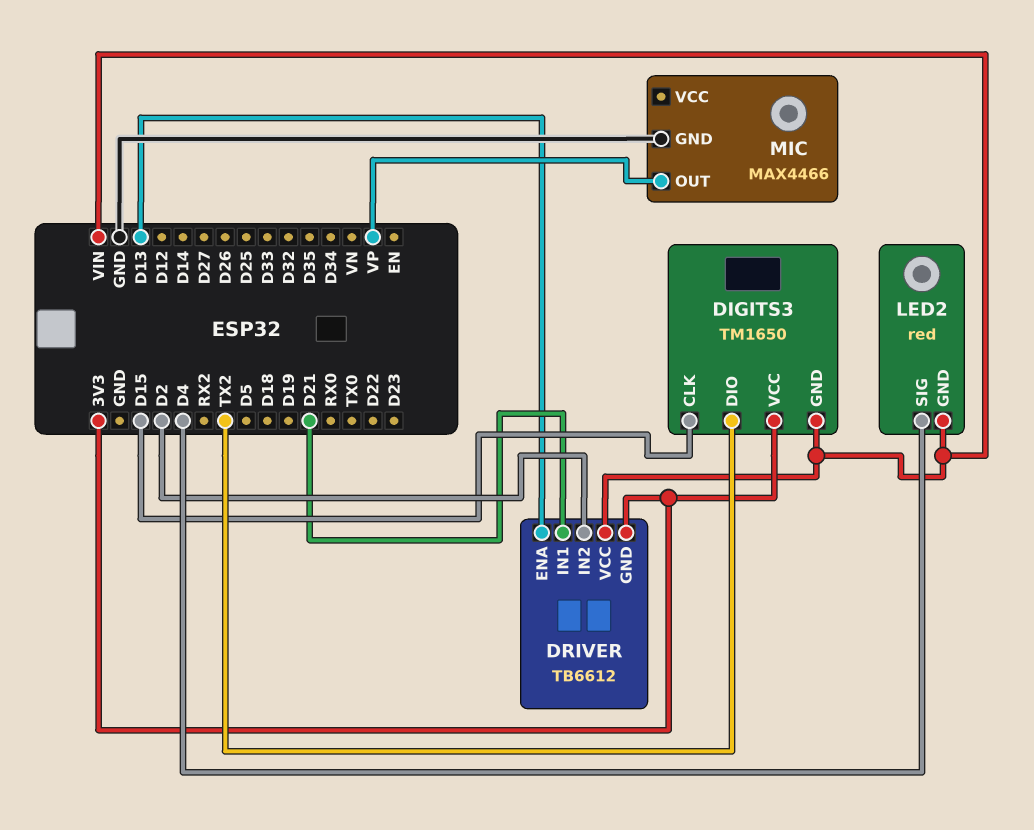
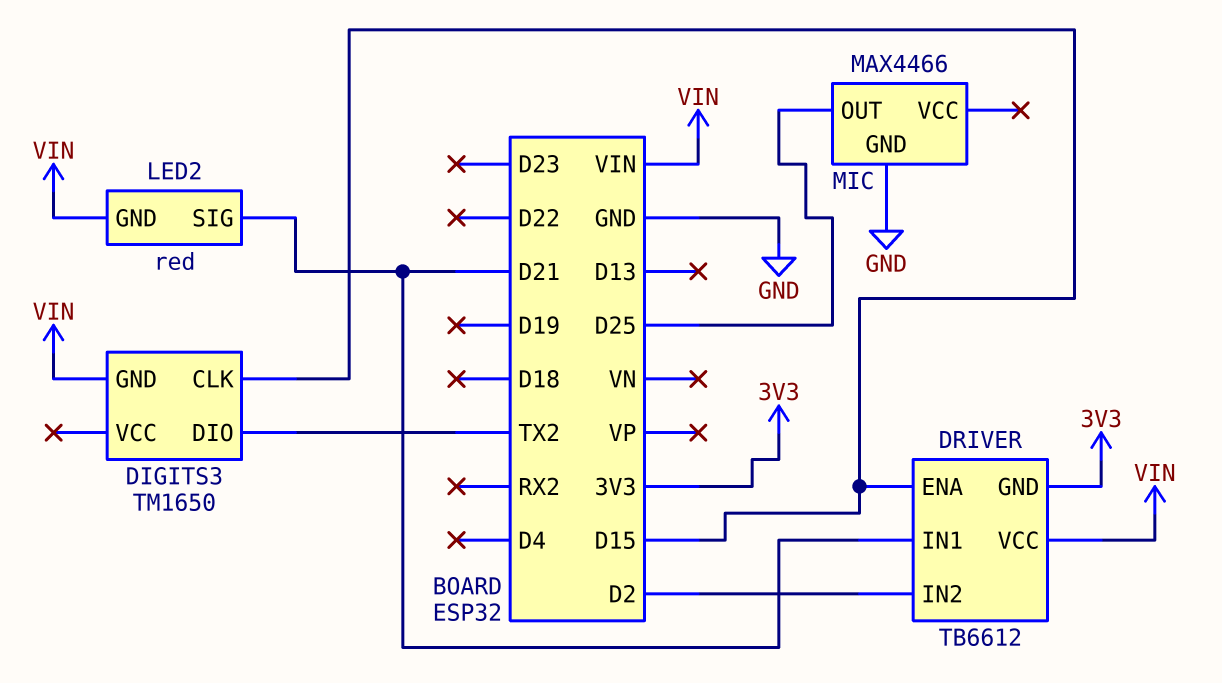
DIGITS3 pin VCC: 3V3 -> none
DRIVER pin ENA: D13 -> D15
LED2 pin SIG: D4 -> D21
MIC pin OUT: VP -> D25

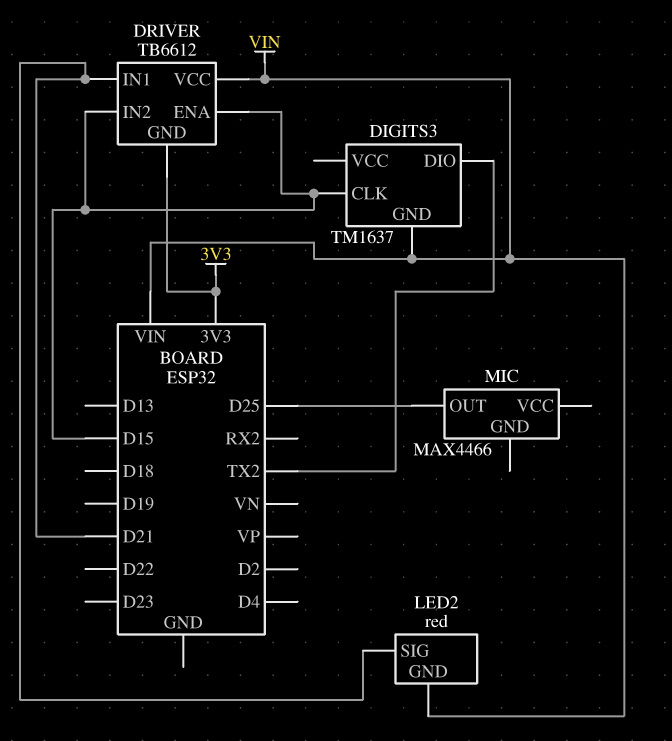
DIGITS3: TM1650 -> TM1637
DRIVER pin IN2: D2 -> D15
MIC pin GND: GND -> none

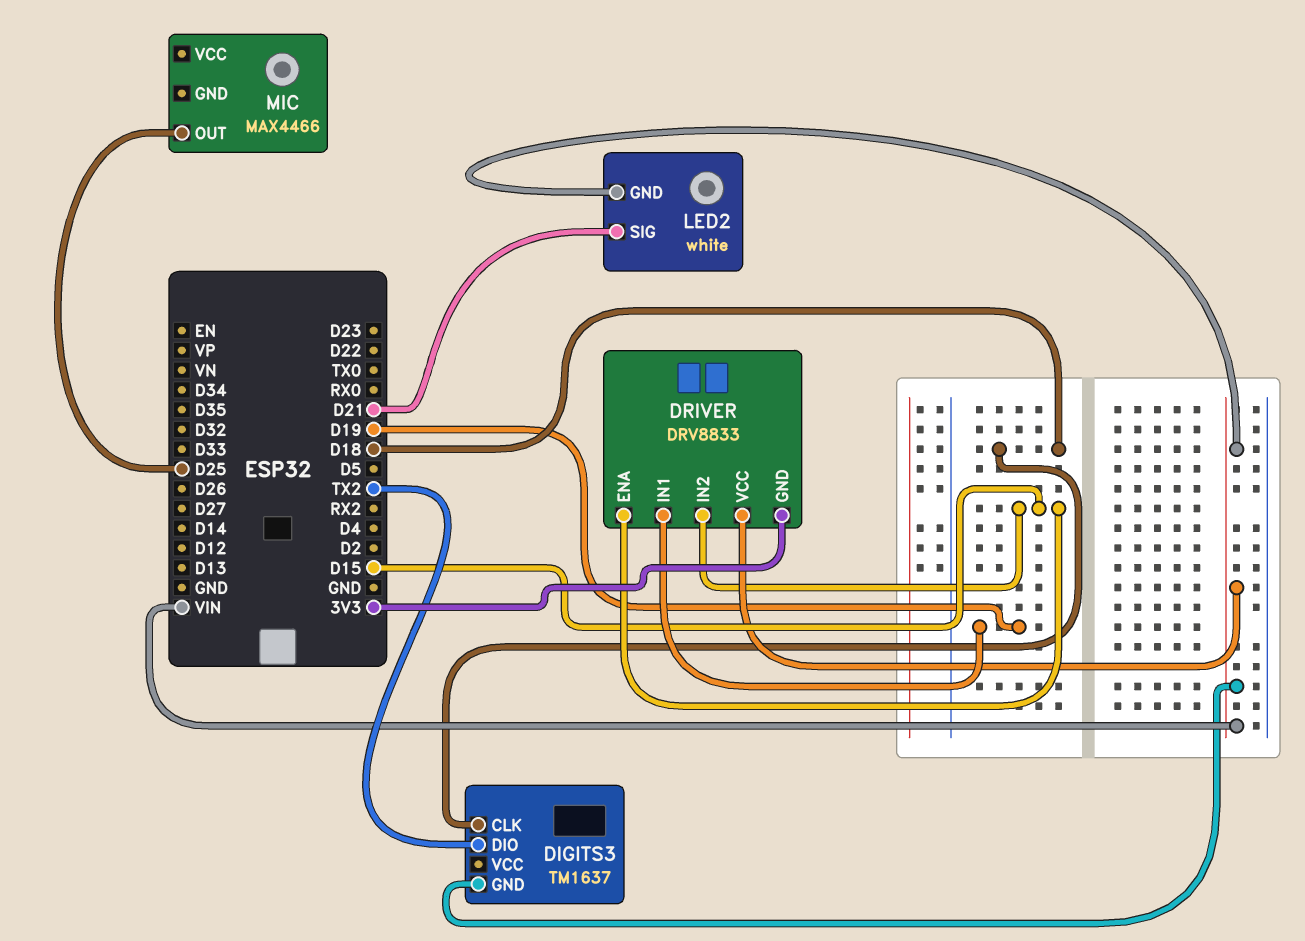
DIGITS3 pin CLK: D15 -> D18
DRIVER: TB6612 -> DRV8833
DRIVER pin IN1: D21 -> D19
LED2: red -> white

